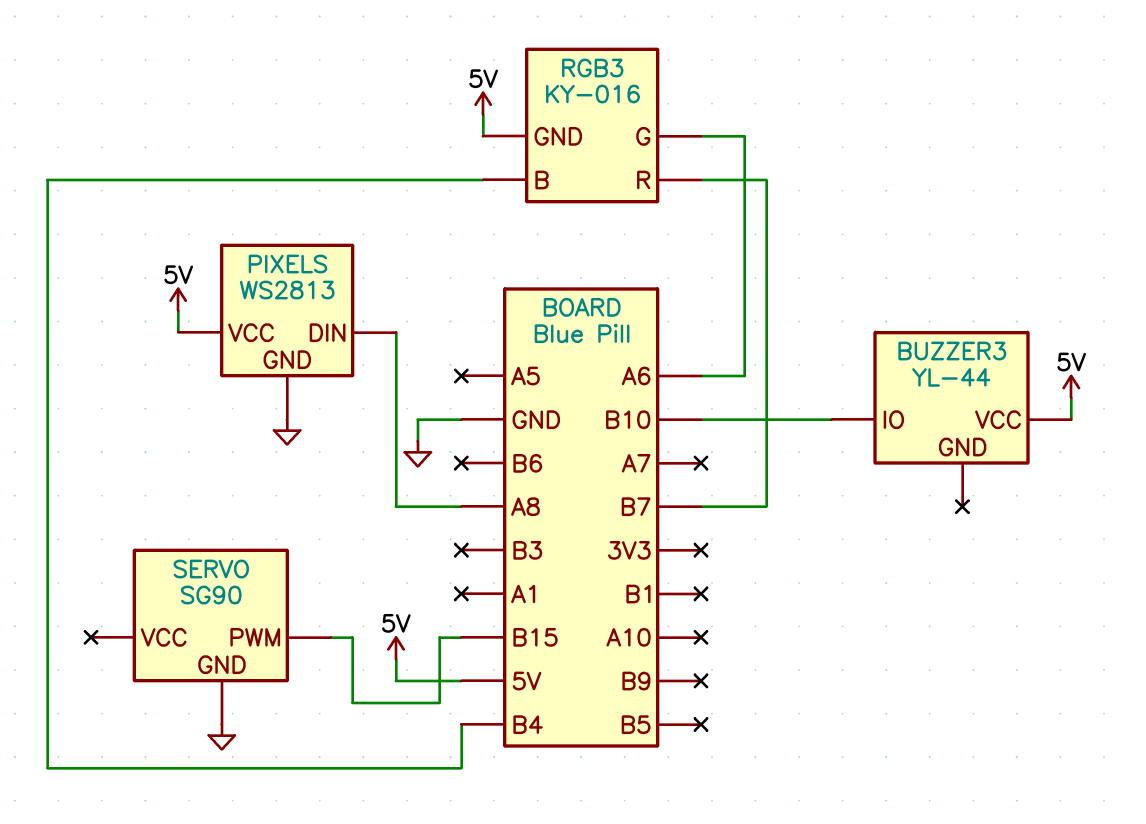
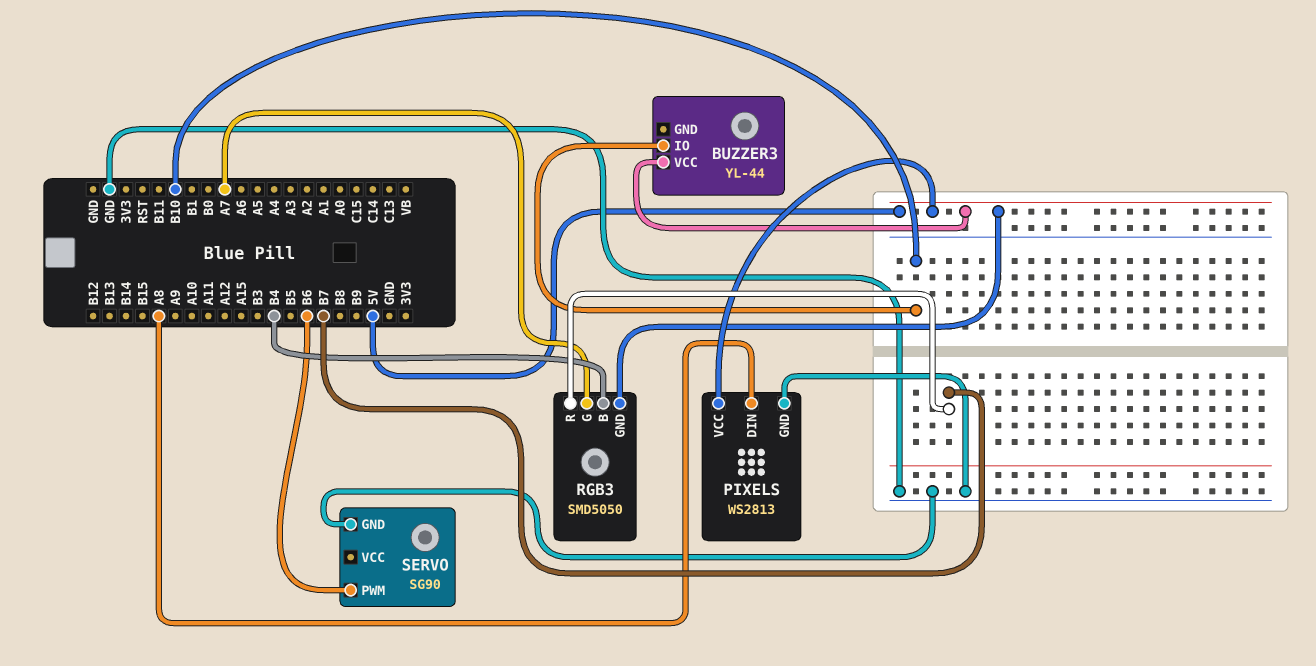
RGB3: KY-016 -> SMD5050
RGB3 pin G: A6 -> A7
SERVO pin PWM: B15 -> B6

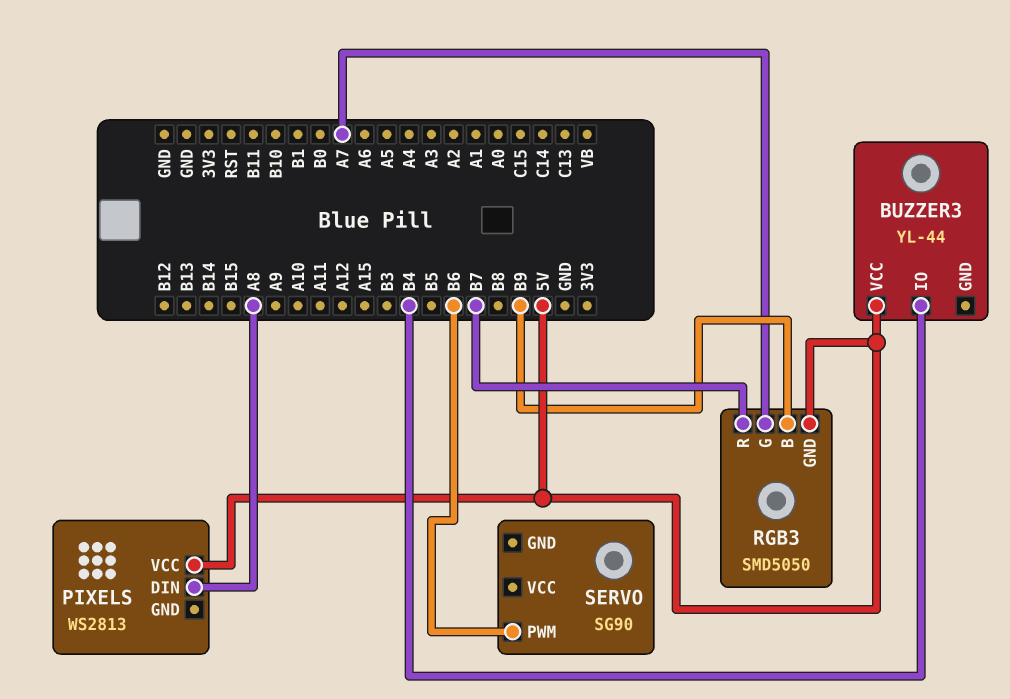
BUZZER3 pin IO: B10 -> B4
PIXELS pin GND: GND -> none
RGB3 pin B: B4 -> B9
SERVO pin GND: GND -> none

